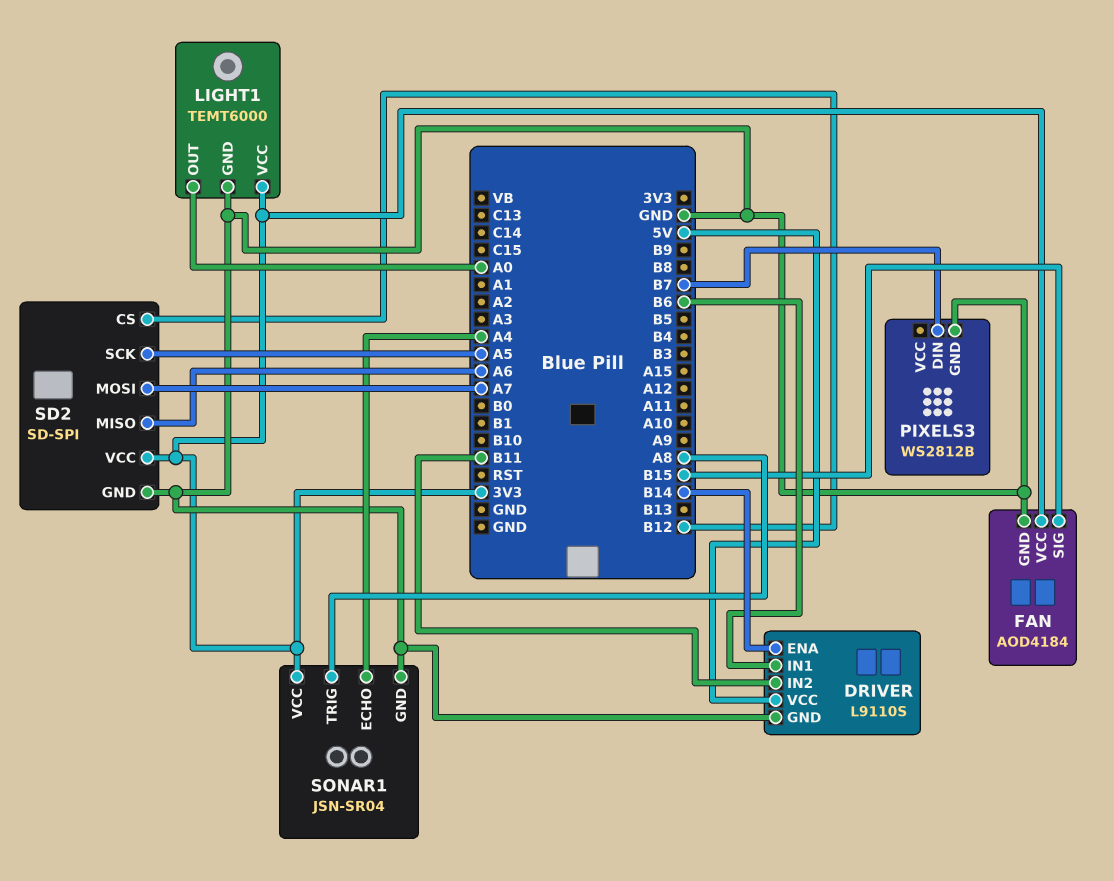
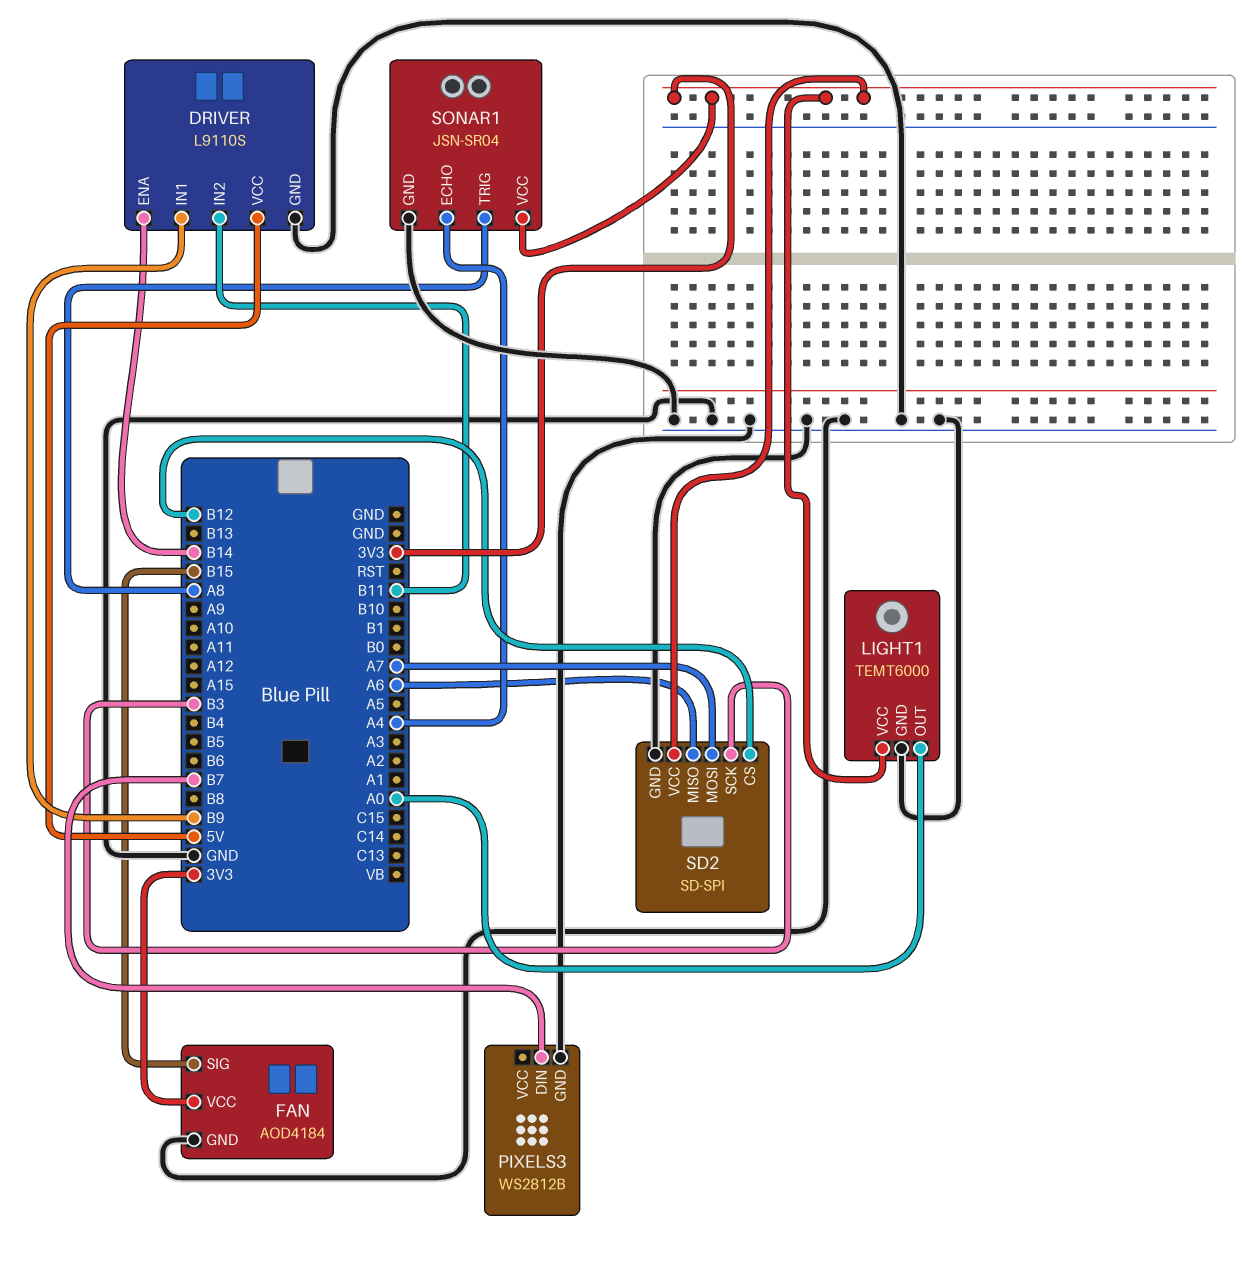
DRIVER pin IN1: B6 -> B9
SD2 pin SCK: A5 -> B3

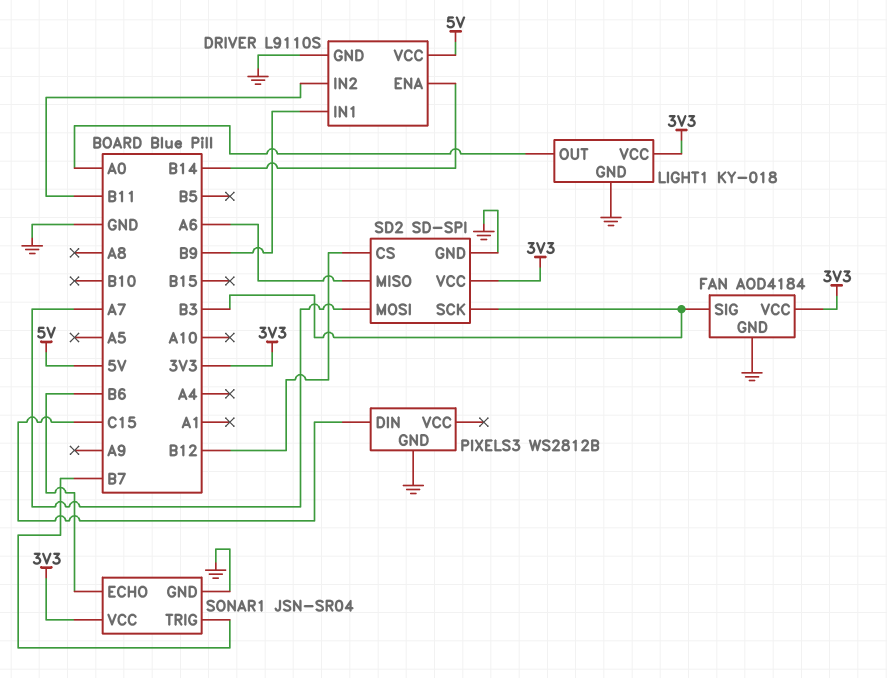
FAN pin SIG: B15 -> B3
LIGHT1: TEMT6000 -> KY-018
PIXELS3 pin DIN: B7 -> C15
SONAR1 pin ECHO: A4 -> B6
SONAR1 pin TRIG: A8 -> B7

